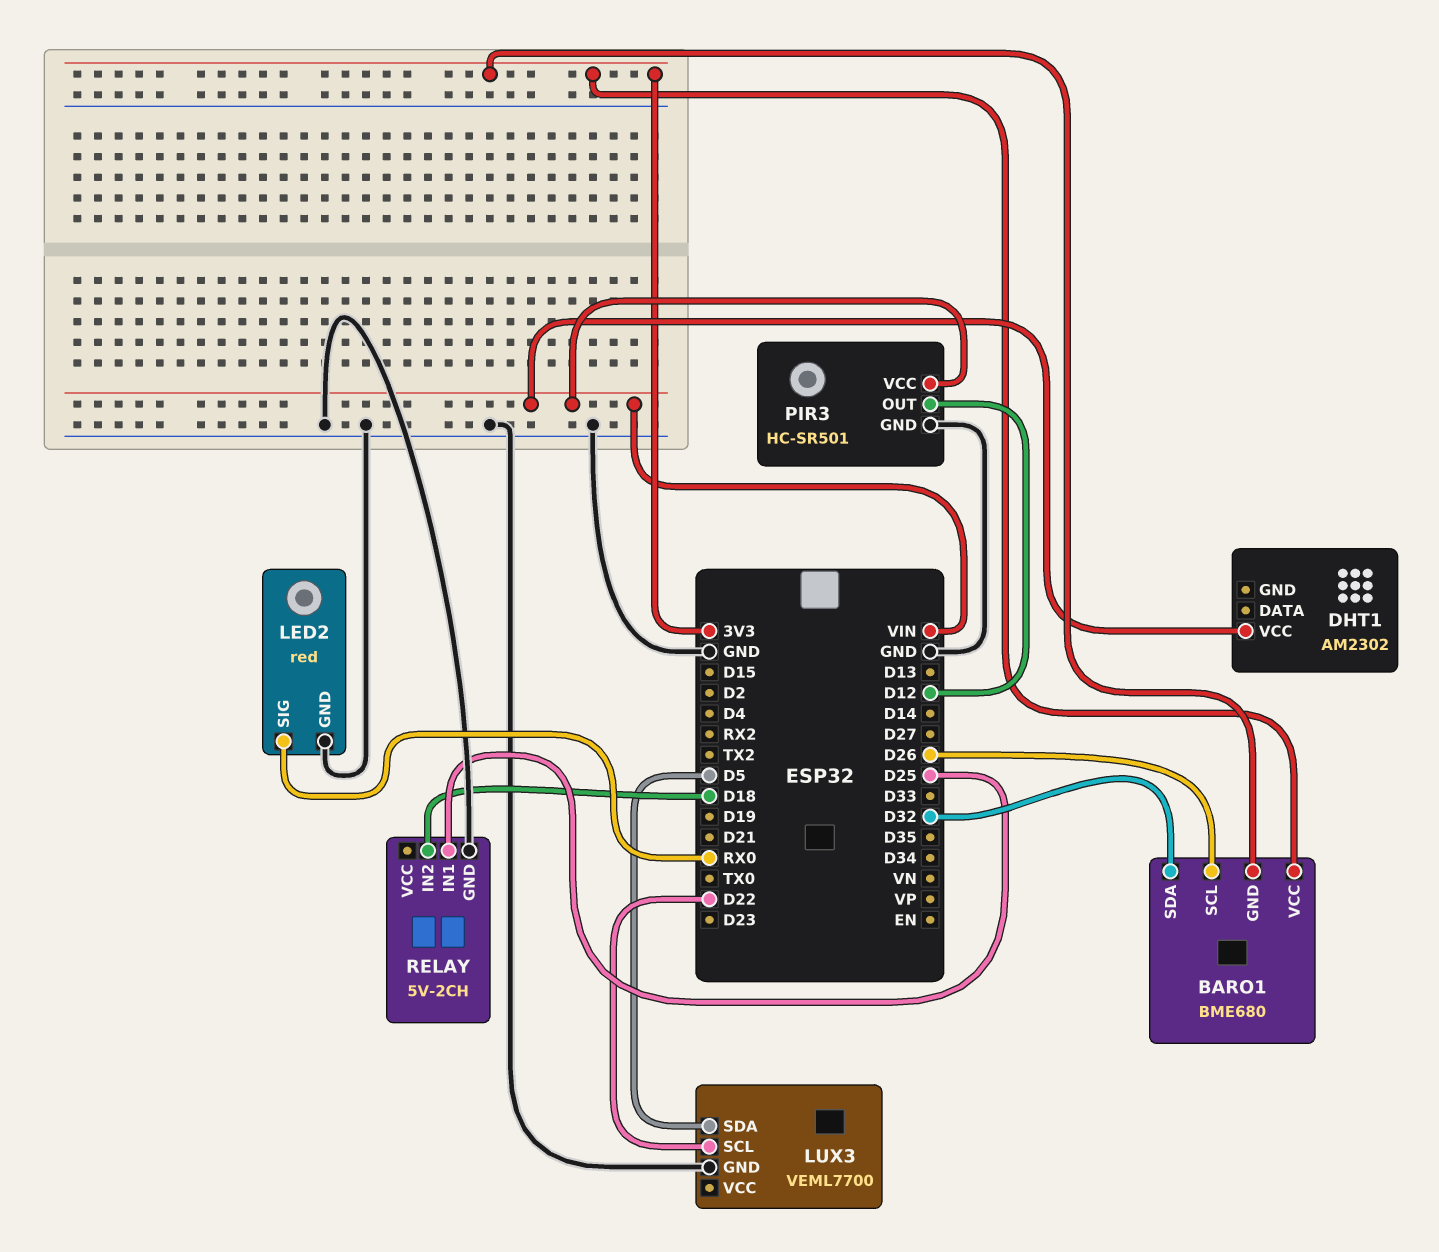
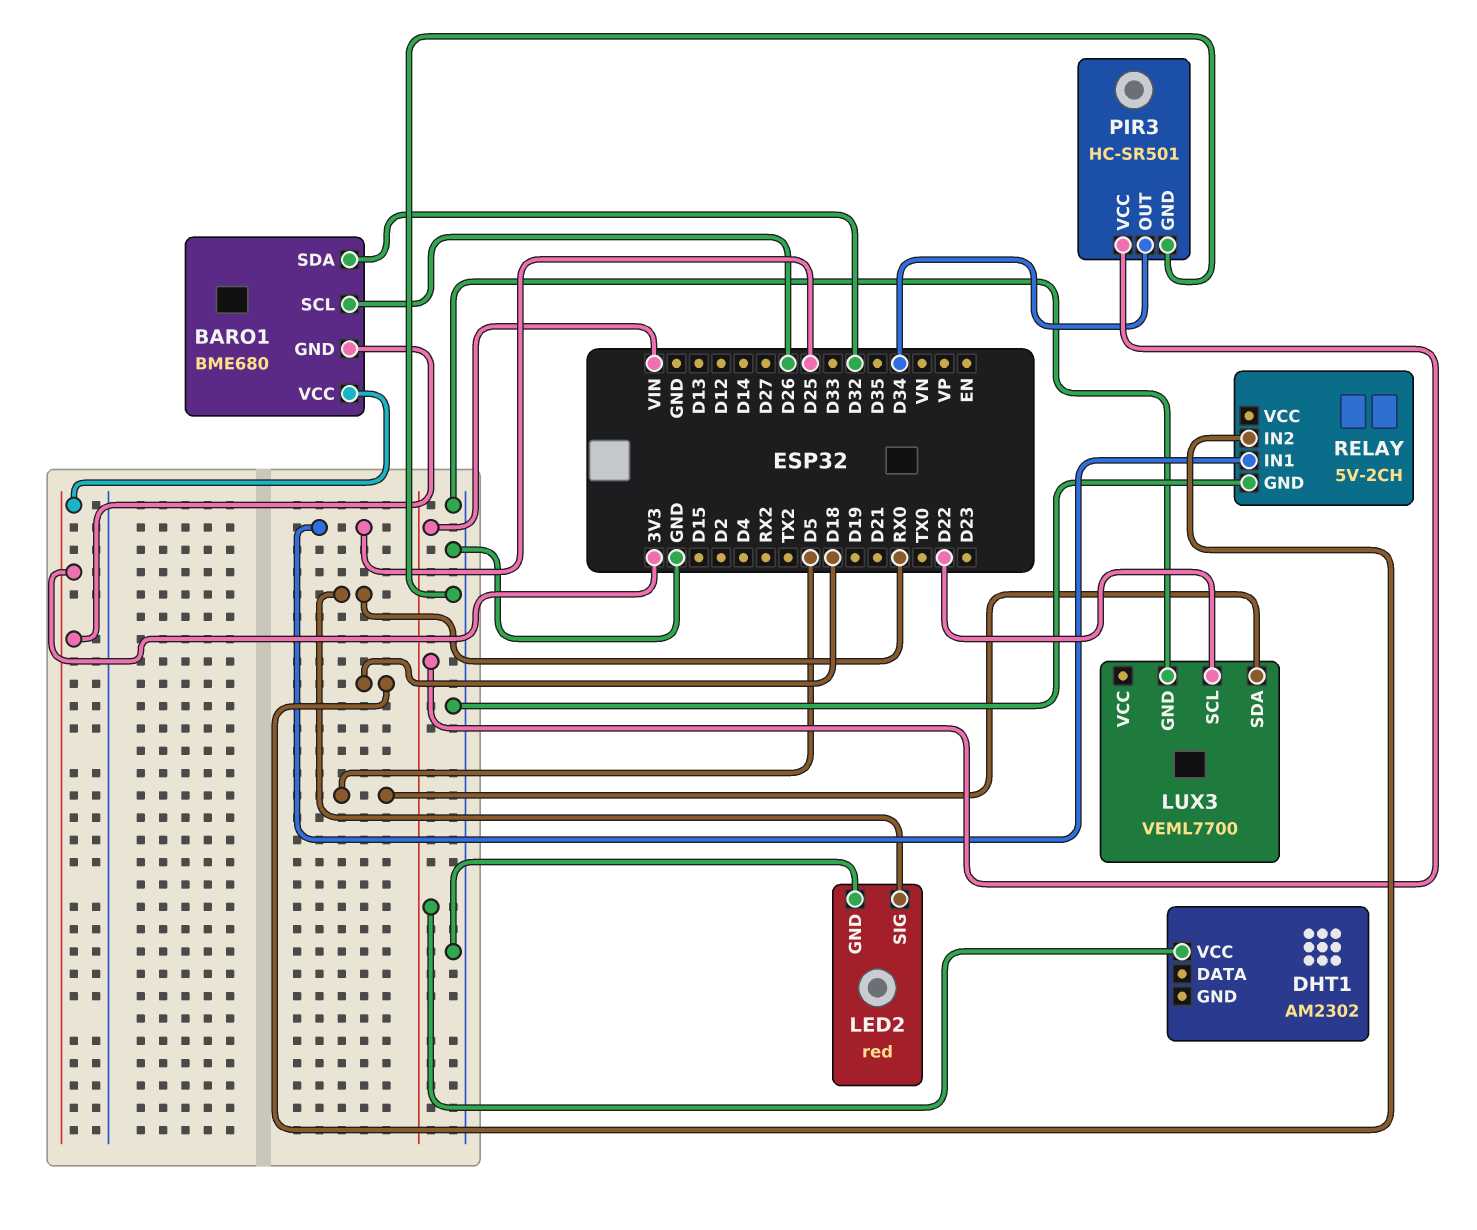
PIR3 pin OUT: D12 -> D34

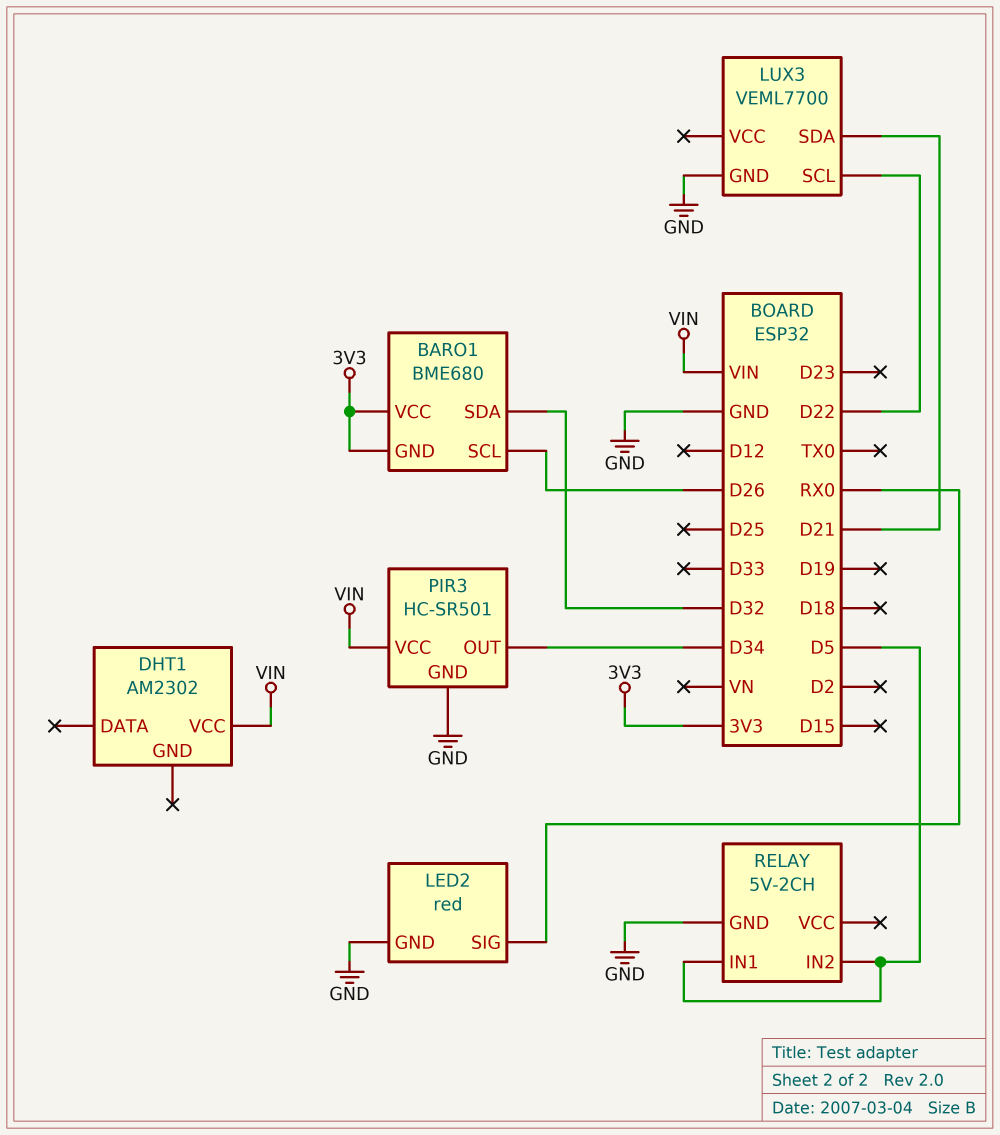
LUX3 pin SDA: D5 -> D21
RELAY pin IN1: D25 -> D5
RELAY pin IN2: D18 -> D5

